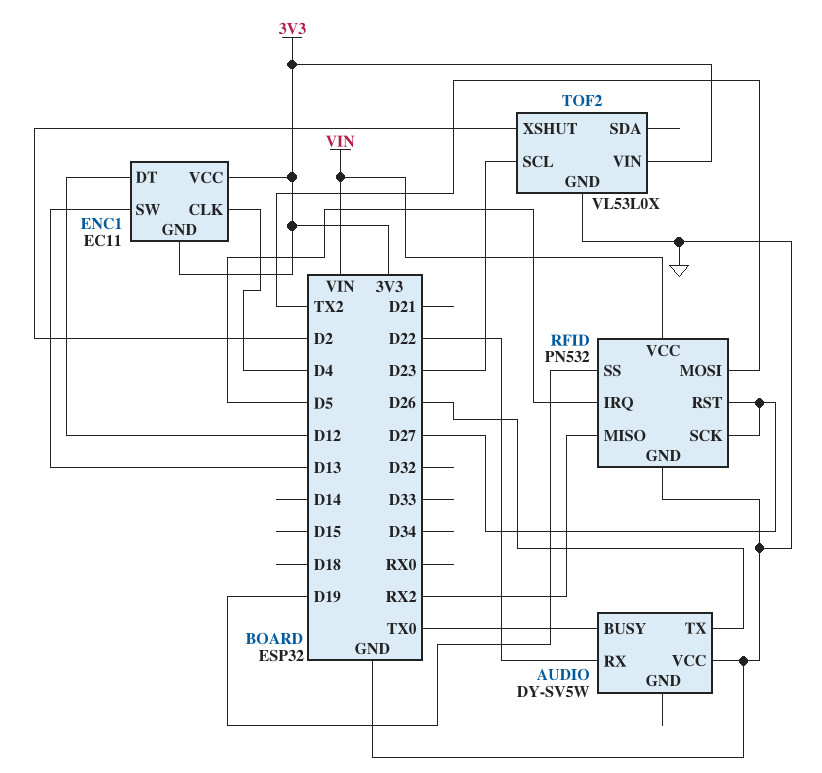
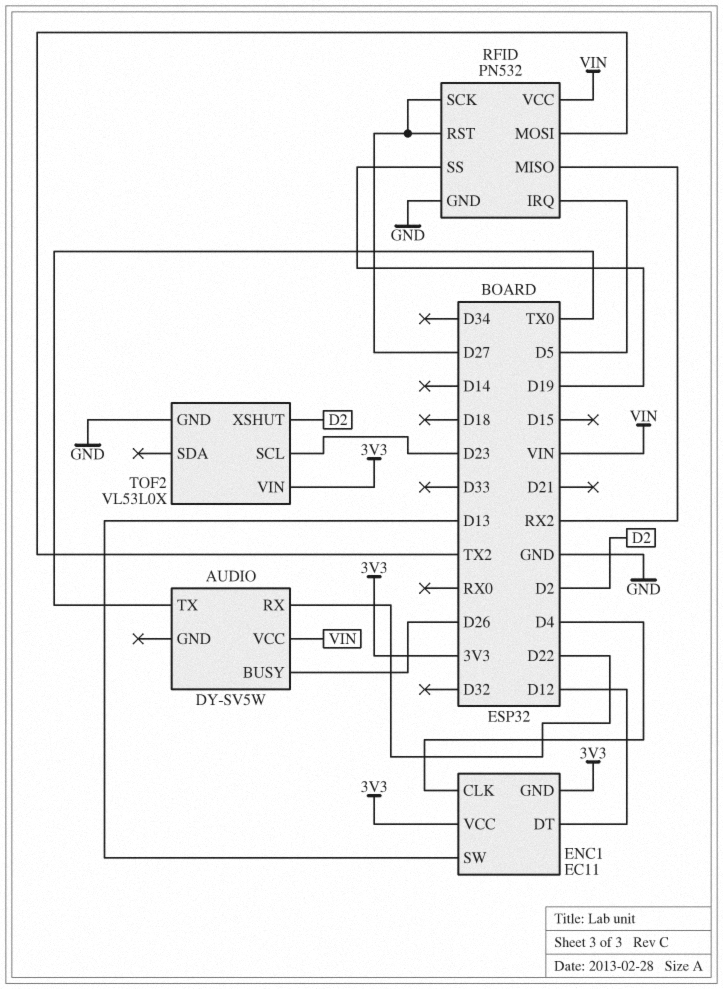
AUDIO pin BUSY: TX0 -> D26
AUDIO pin TX: D26 -> TX0
AUDIO pin VCC: GND -> VIN

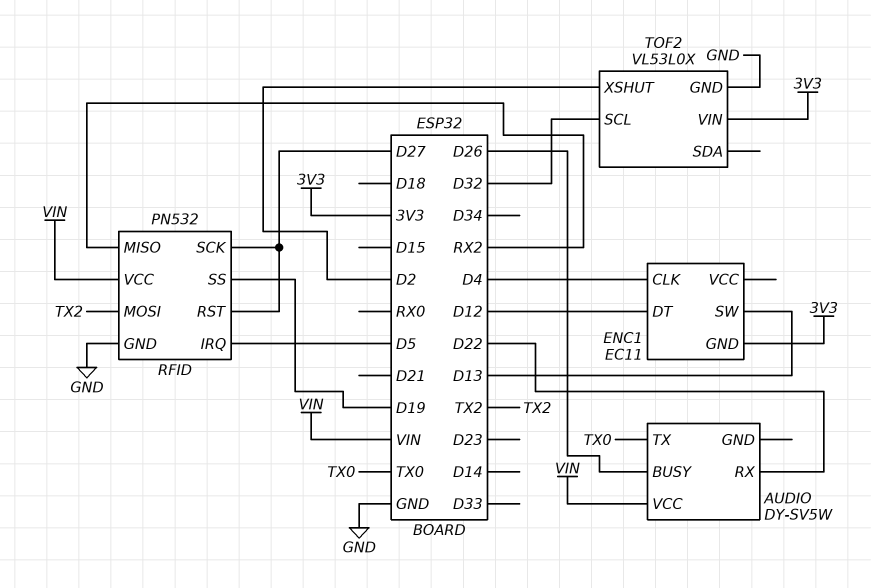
ENC1 pin VCC: 3V3 -> none
TOF2 pin SCL: D23 -> D32

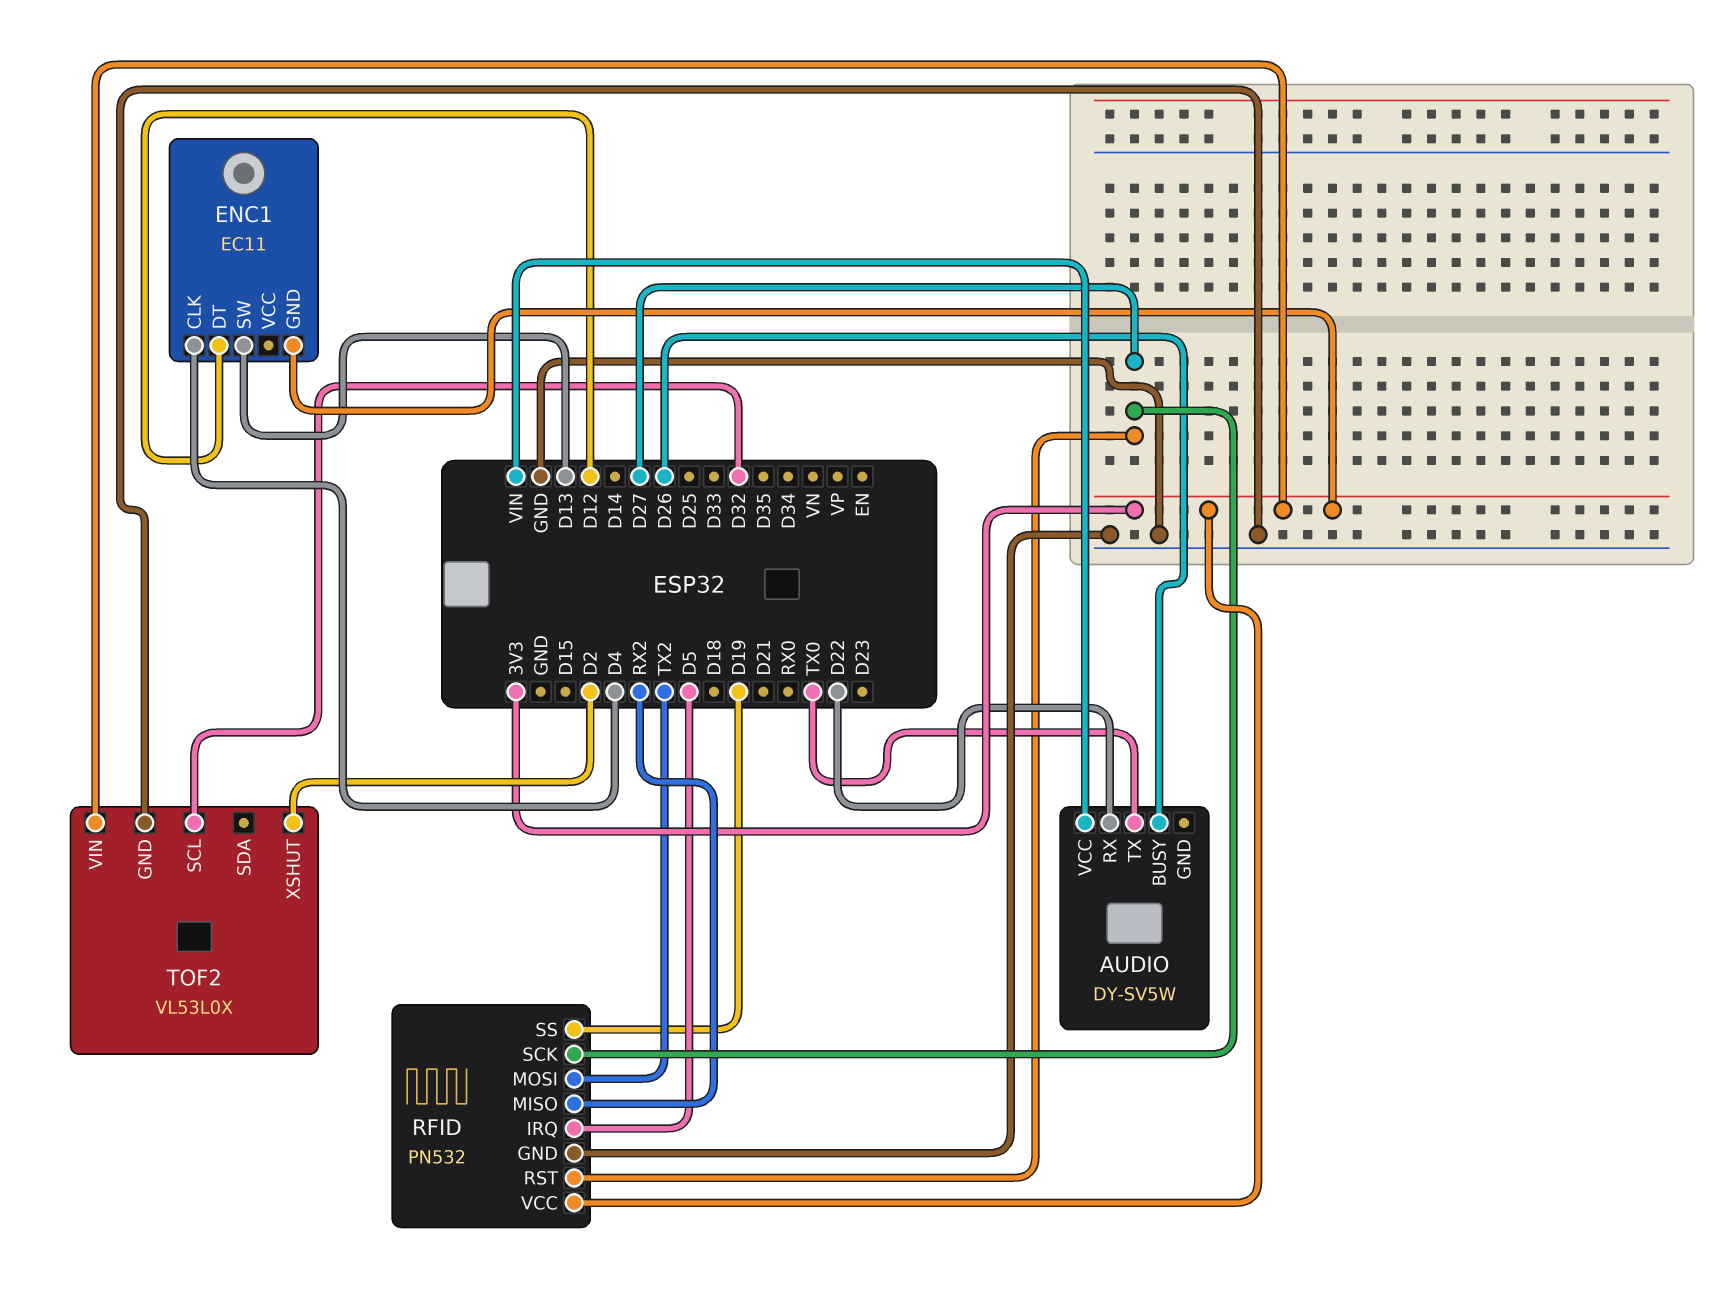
RFID pin VCC: VIN -> 3V3

